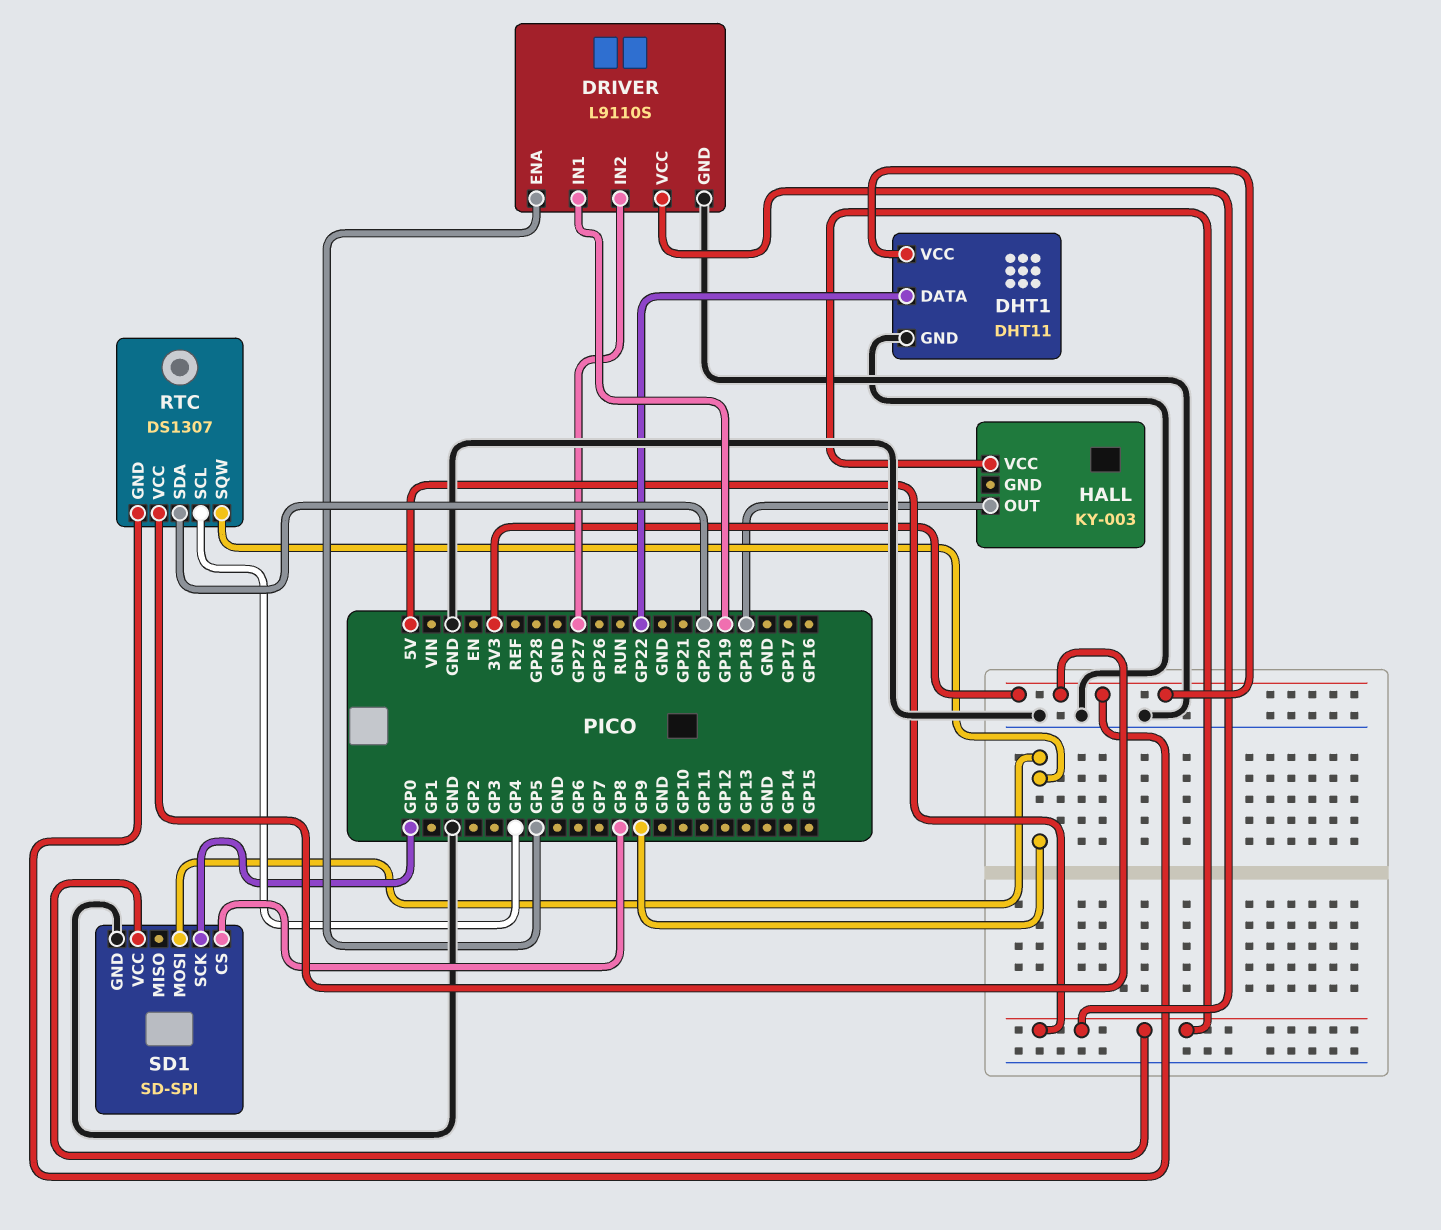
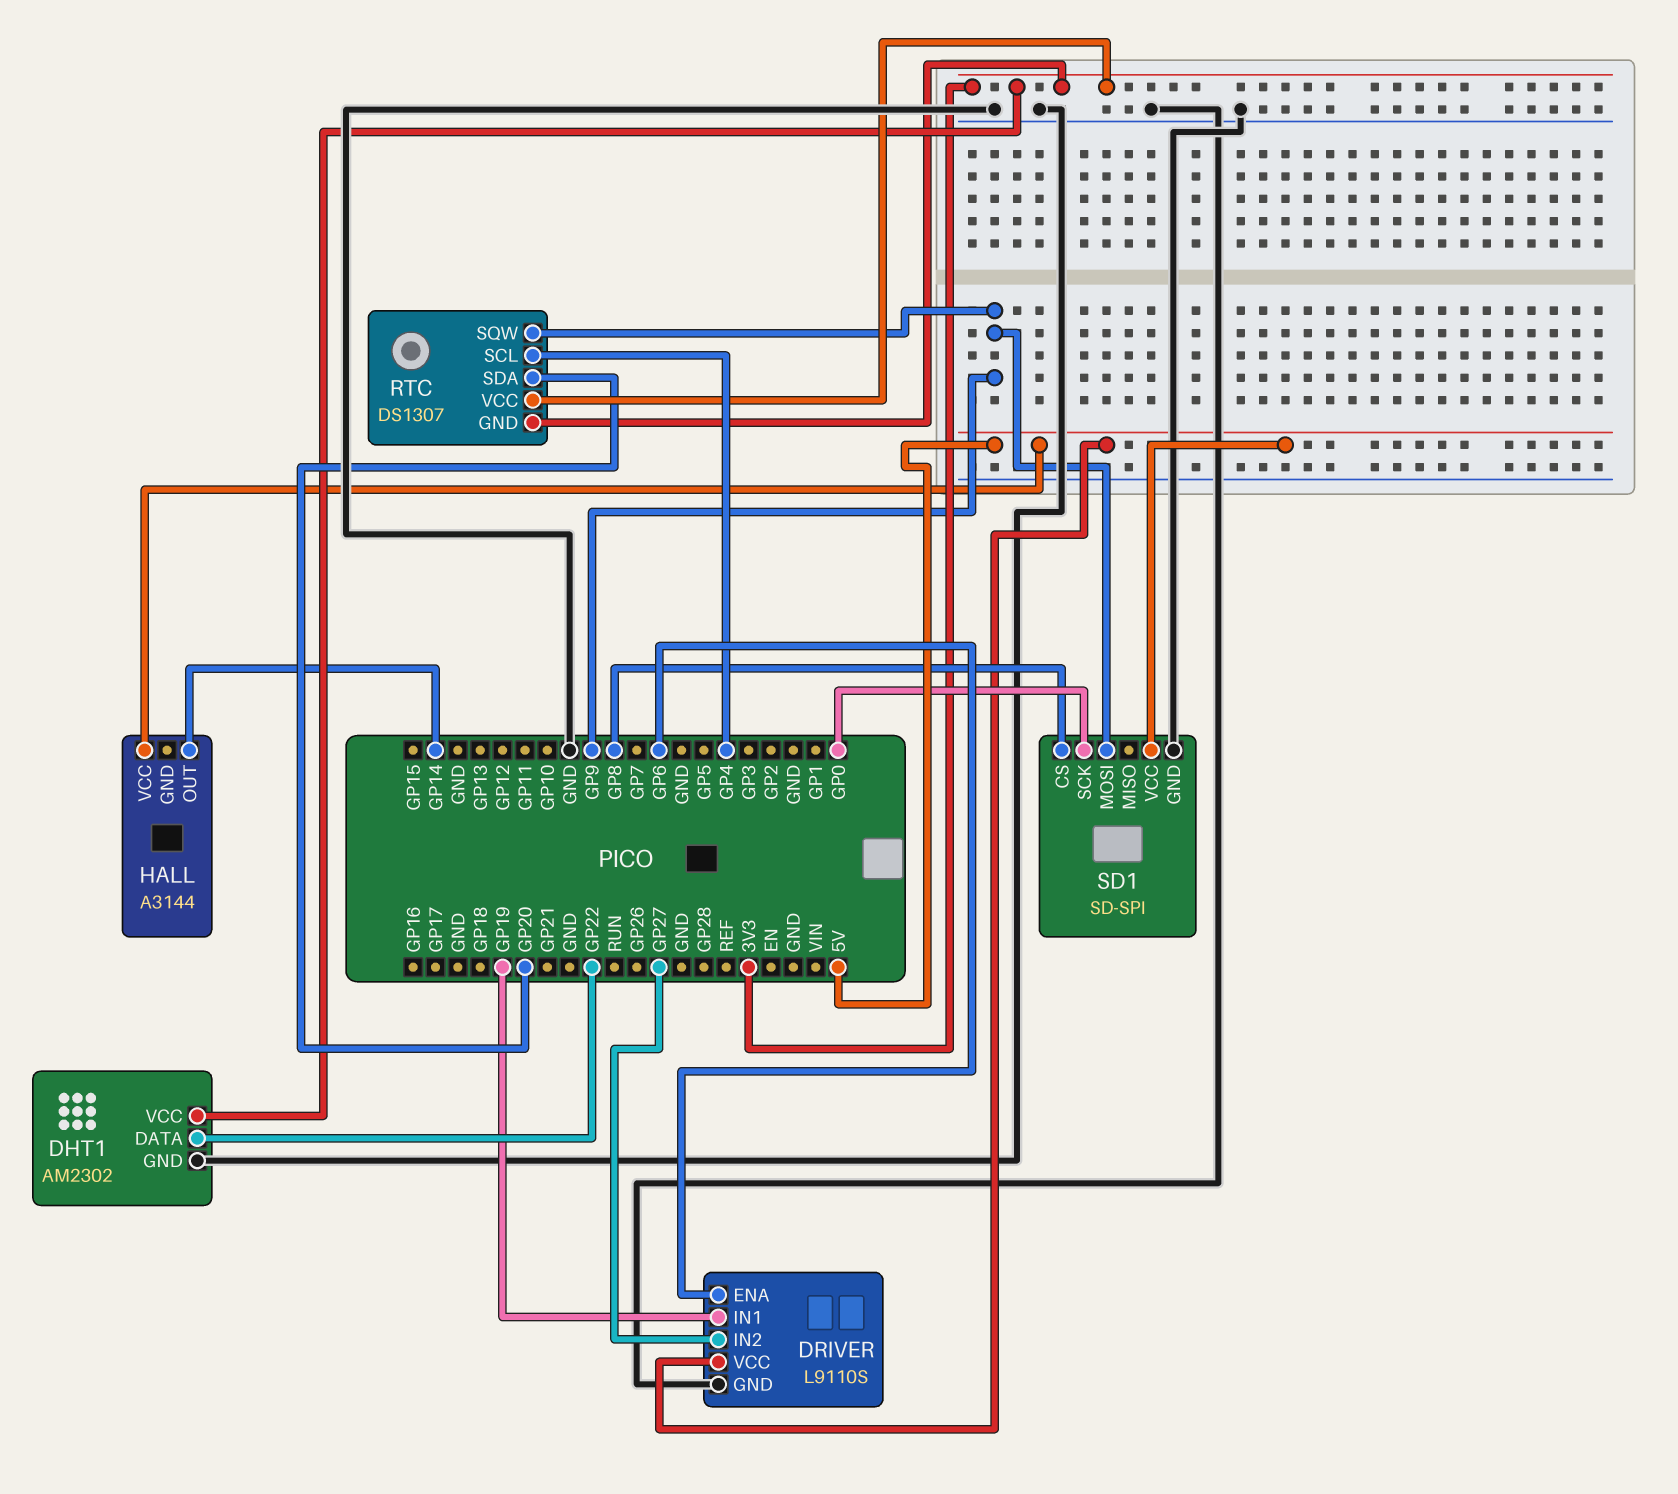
DHT1: DHT11 -> AM2302
DRIVER pin ENA: GP5 -> GP6
HALL: KY-003 -> A3144
HALL pin OUT: GP18 -> GP14

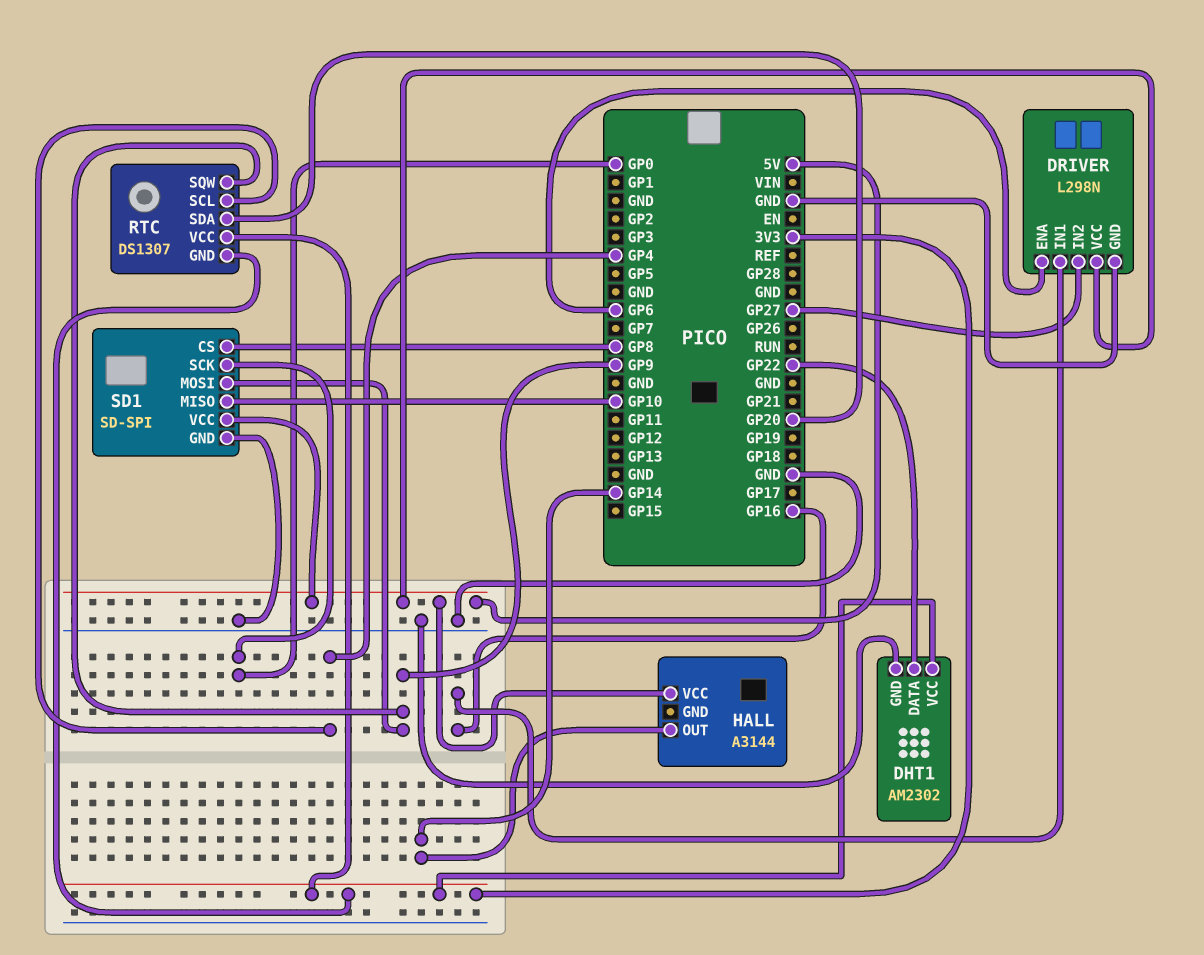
DRIVER: L9110S -> L298N
DRIVER pin IN1: GP19 -> GP16
SD1 pin MISO: none -> GP10

